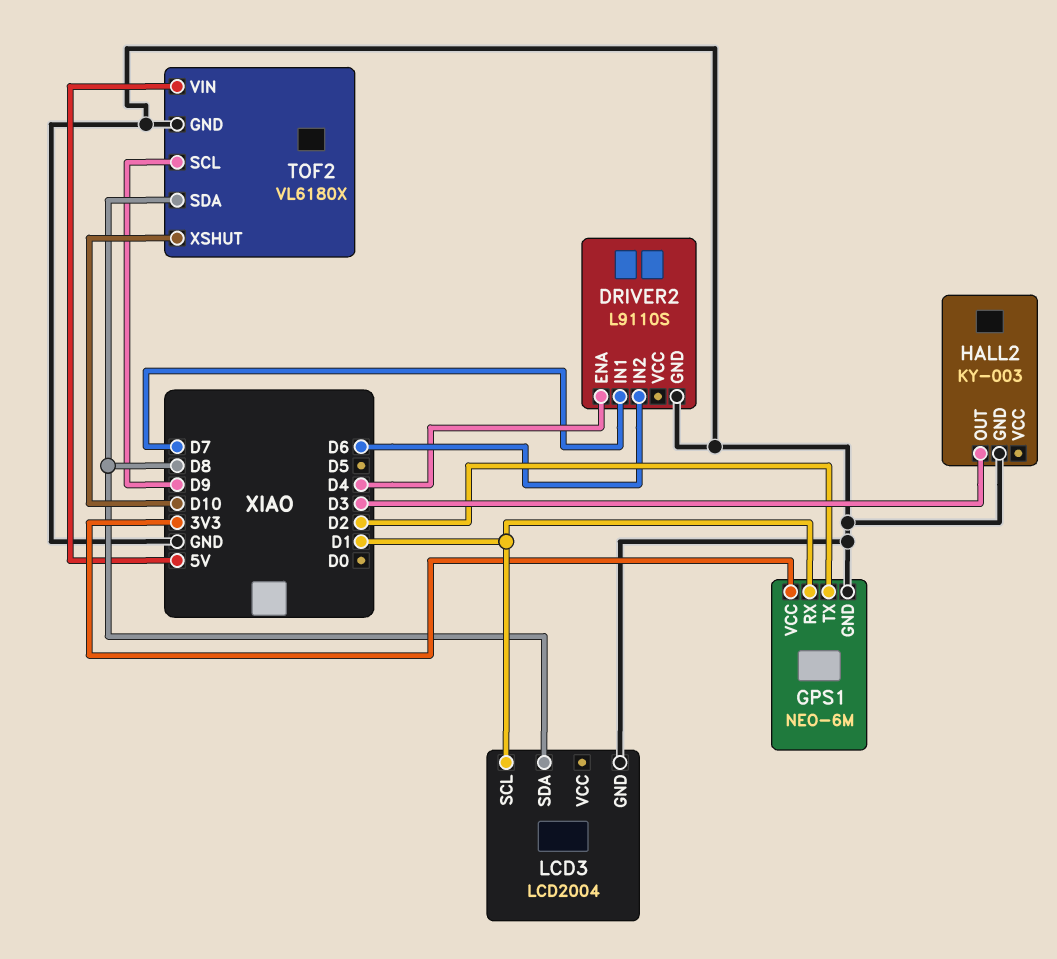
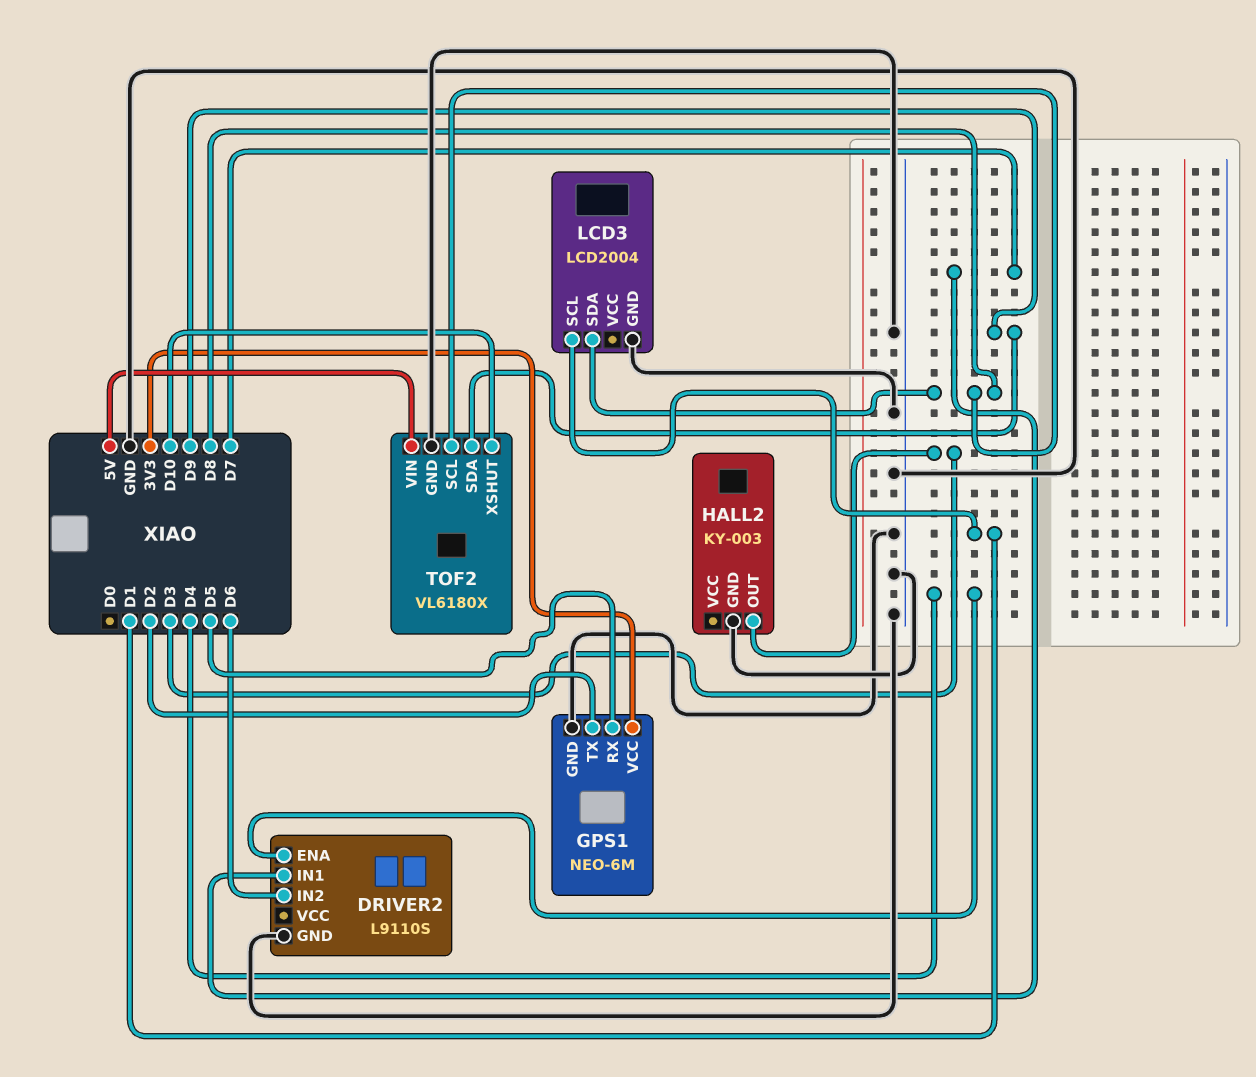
GPS1 pin RX: D1 -> D5
TOF2 pin SCL: D9 -> D8
TOF2 pin SDA: D8 -> D9

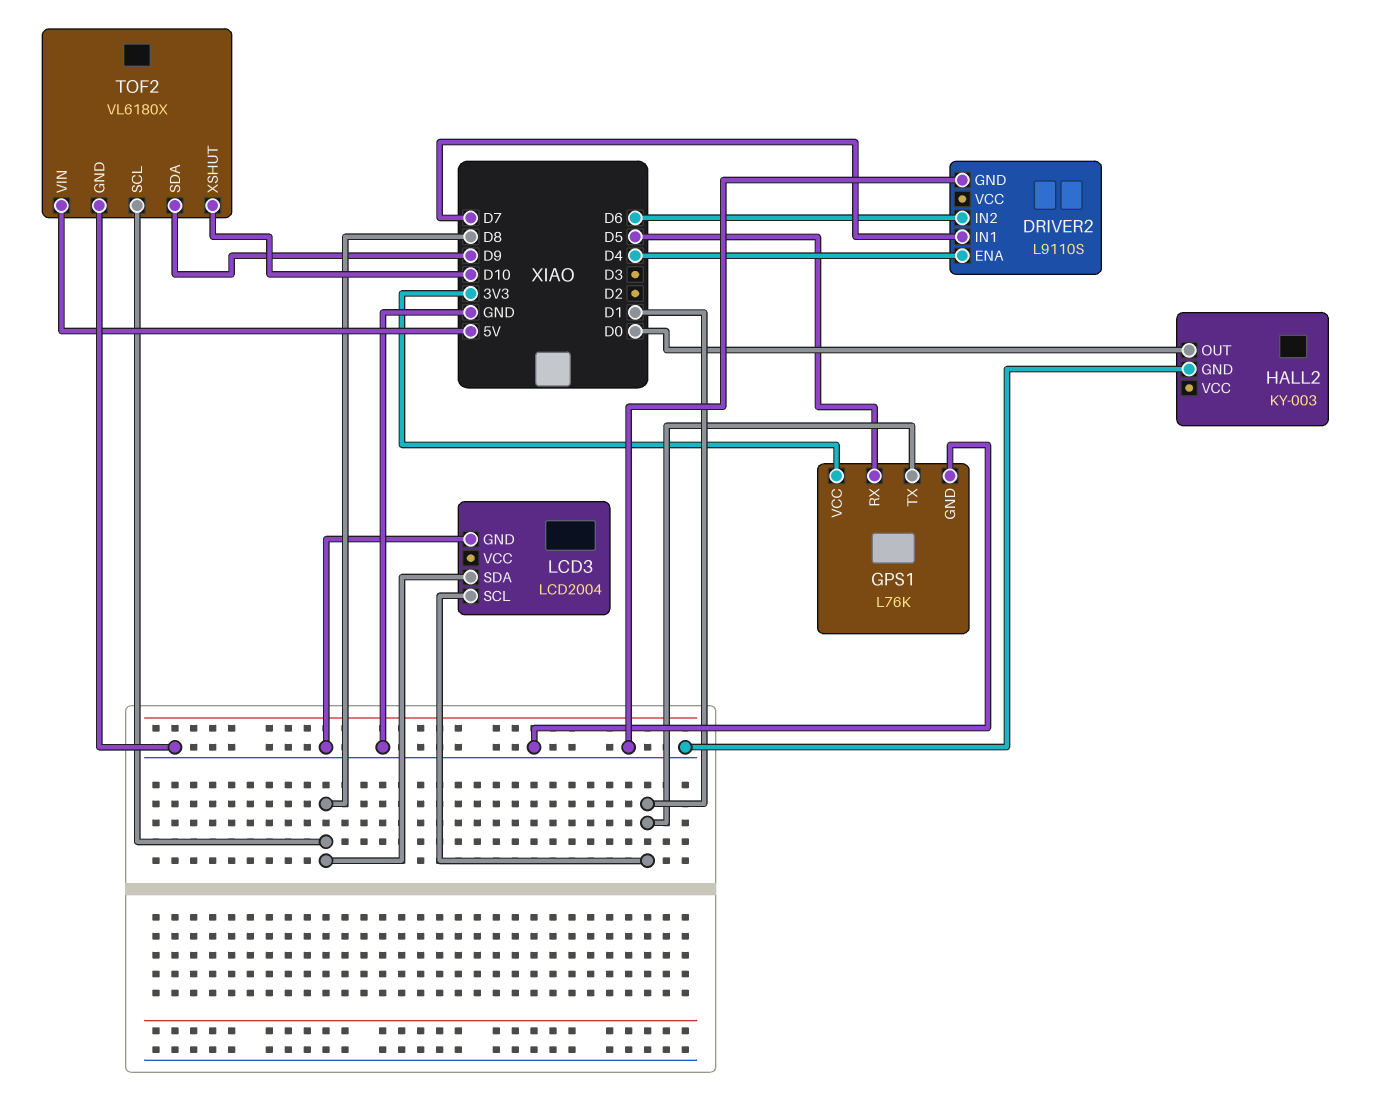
GPS1: NEO-6M -> L76K
GPS1 pin TX: D2 -> D1
HALL2 pin OUT: D3 -> D0

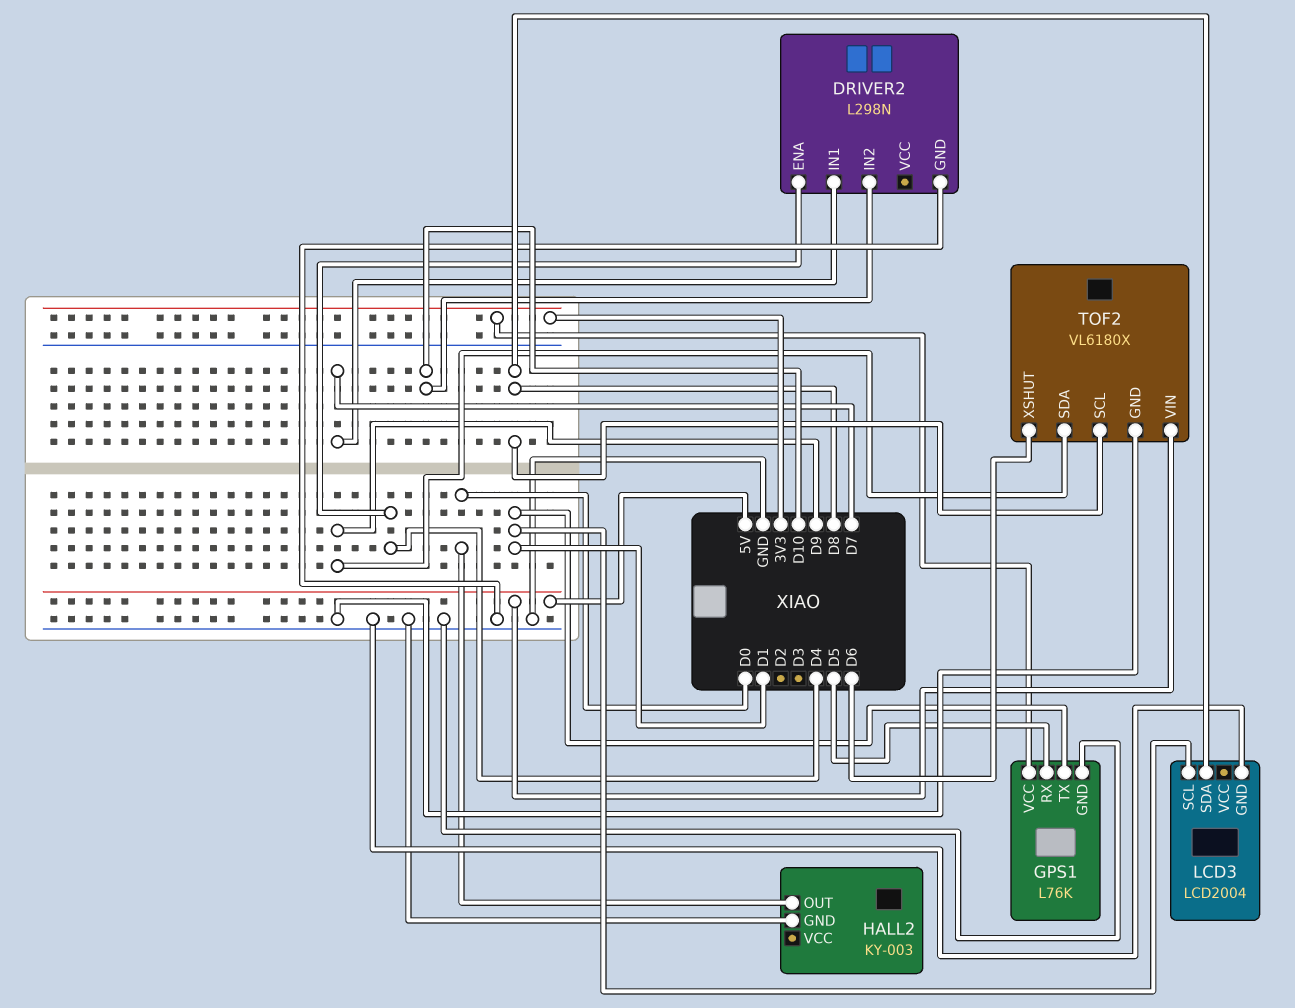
DRIVER2: L9110S -> L298N
DRIVER2 pin IN2: D6 -> D10
TOF2 pin XSHUT: D10 -> D6

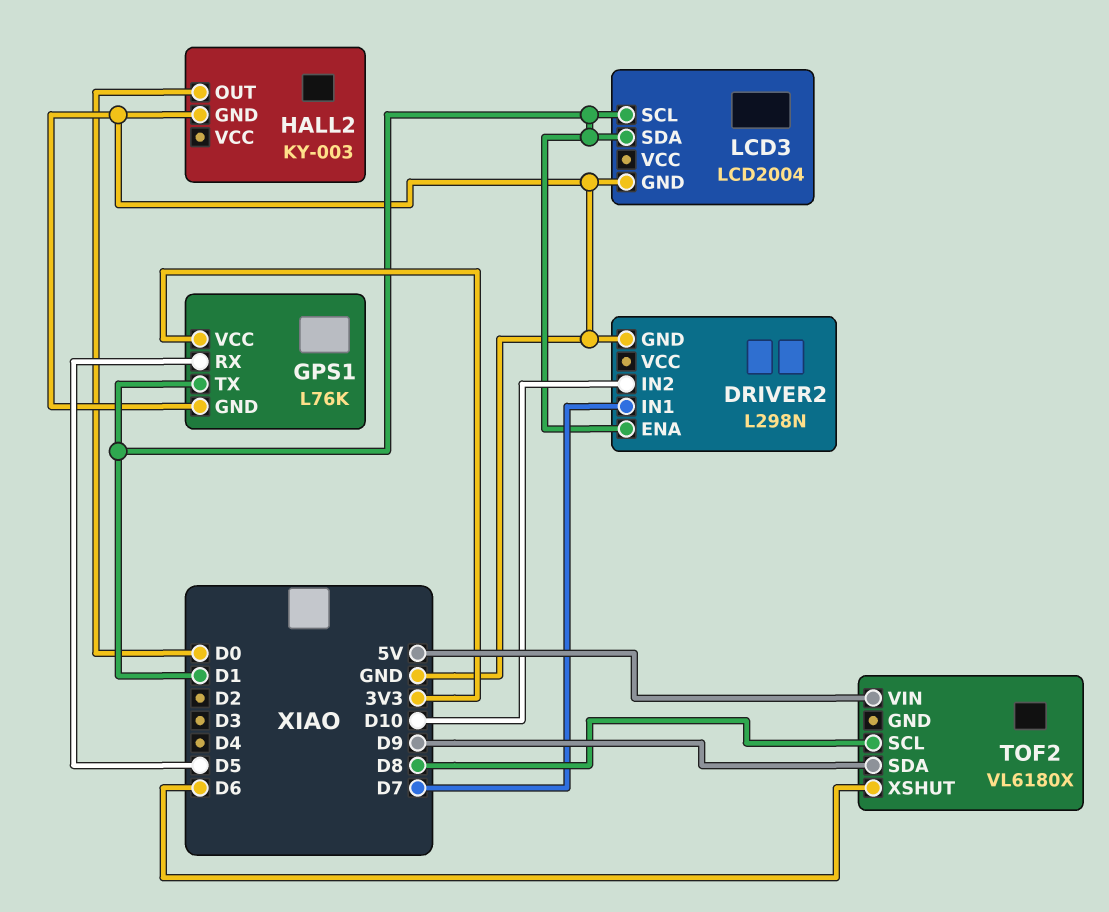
DRIVER2 pin ENA: D4 -> D1
LCD3 pin SDA: D8 -> D1
TOF2 pin GND: GND -> none

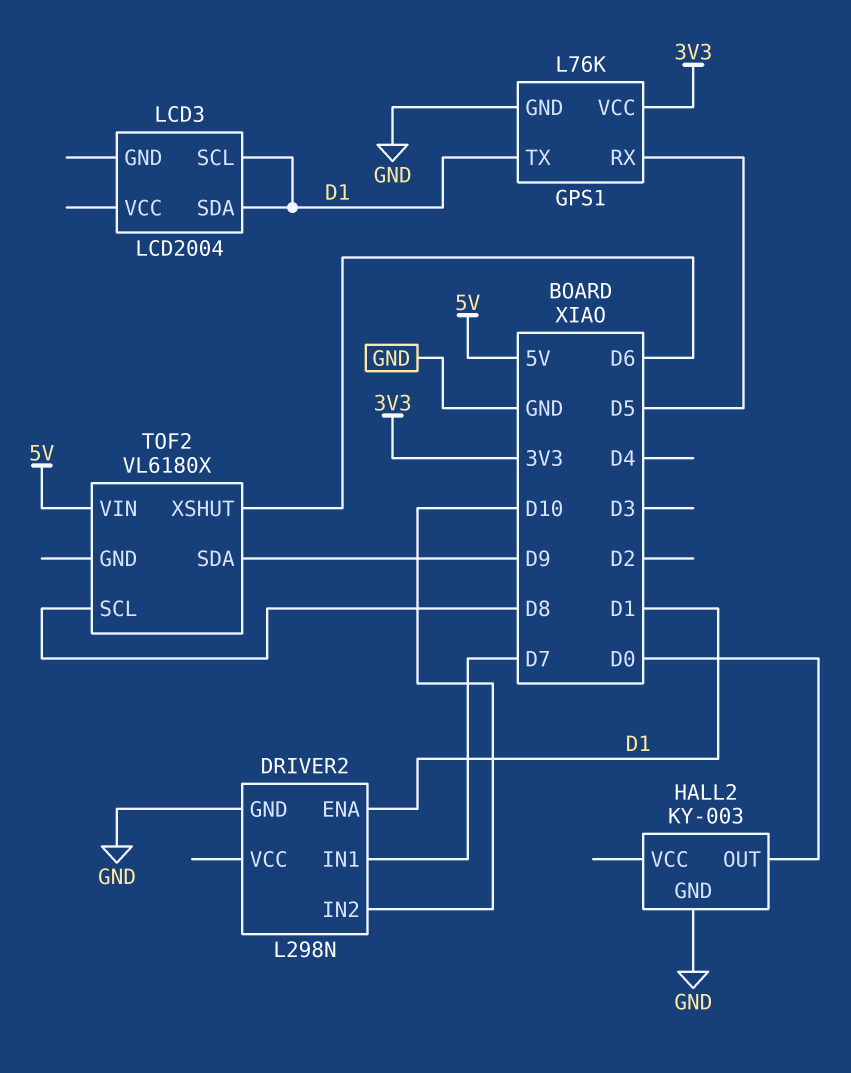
LCD3 pin GND: GND -> none

